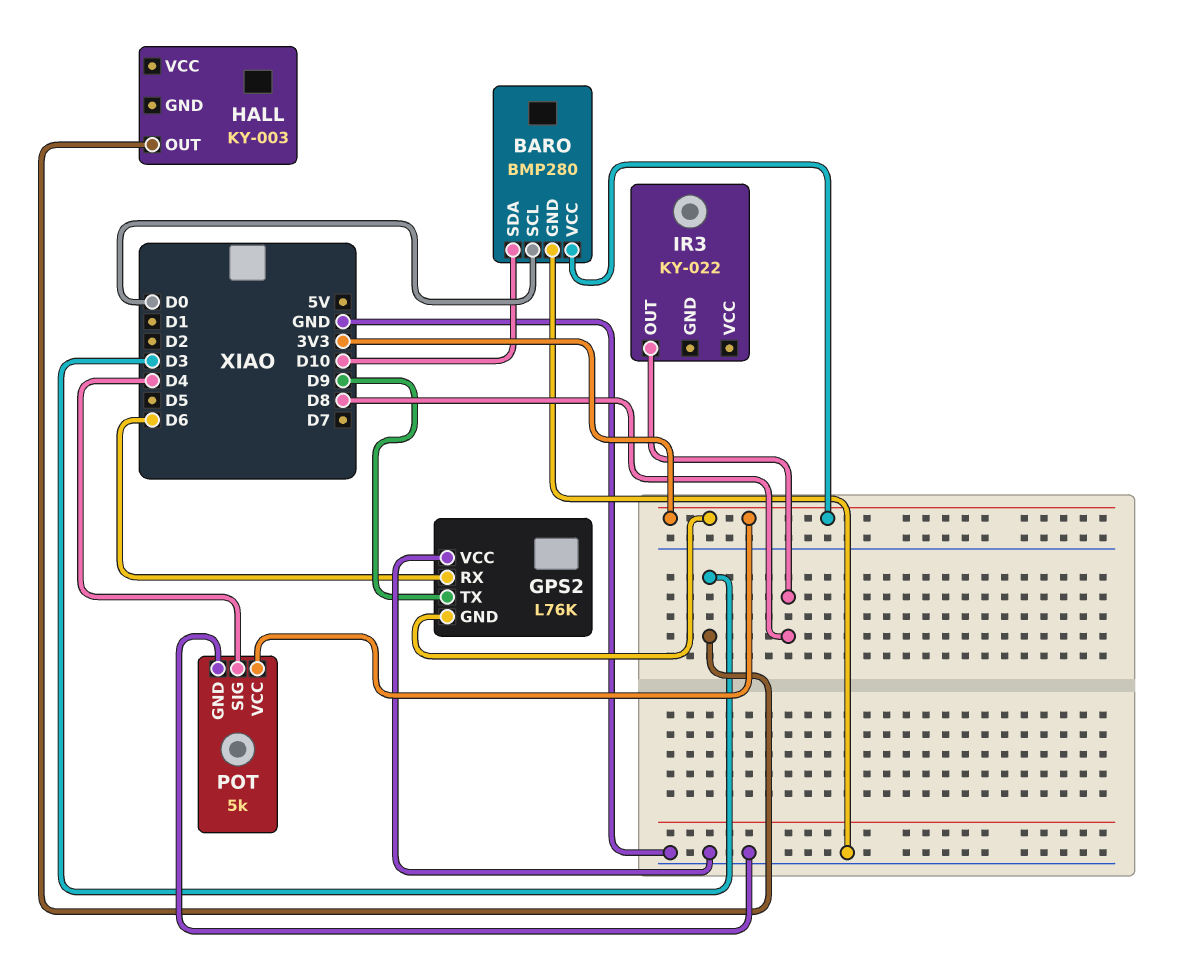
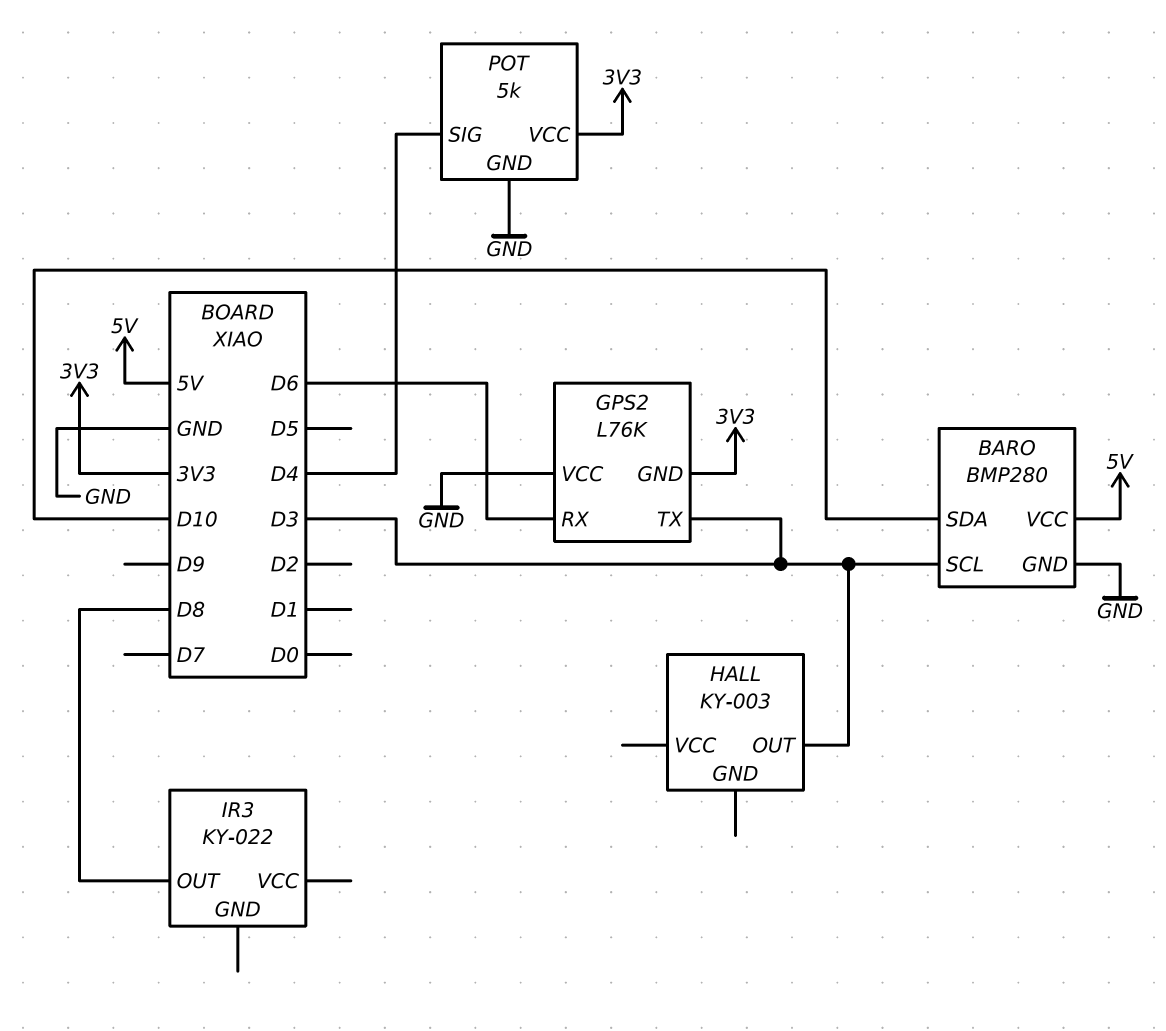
BARO pin SCL: D0 -> D3
BARO pin VCC: 3V3 -> 5V
GPS2 pin TX: D9 -> D3

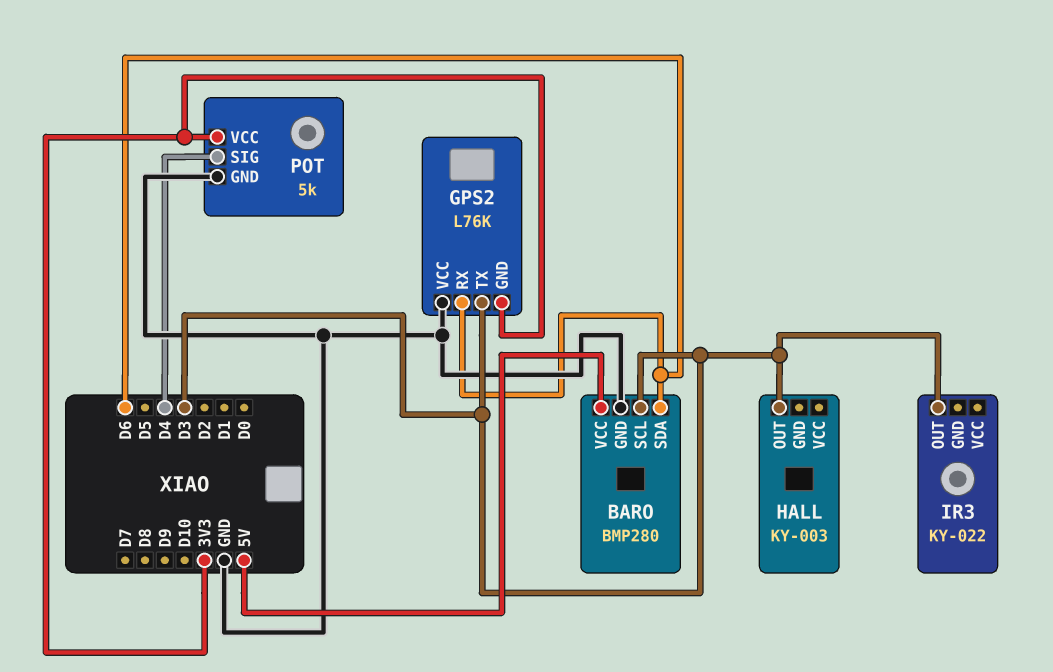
BARO pin SDA: D10 -> D6
IR3 pin OUT: D8 -> D3

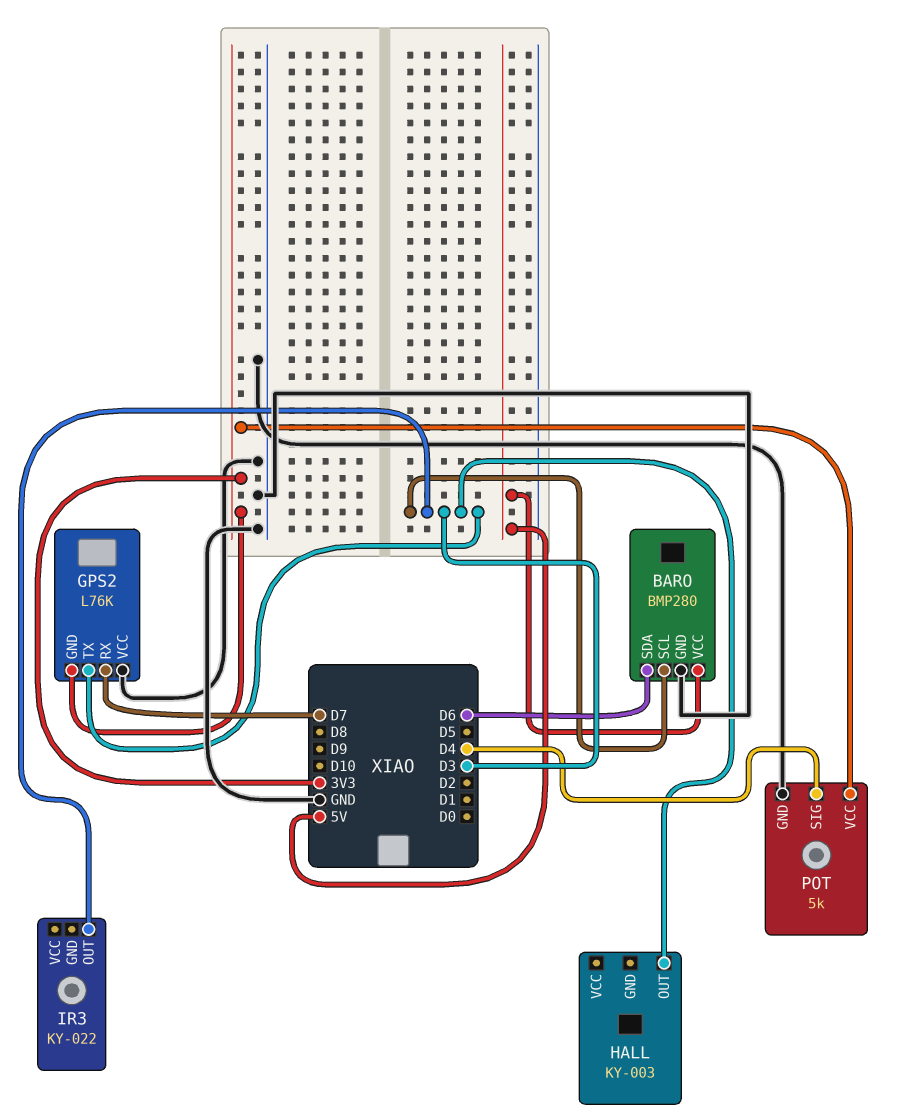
GPS2 pin RX: D6 -> D7

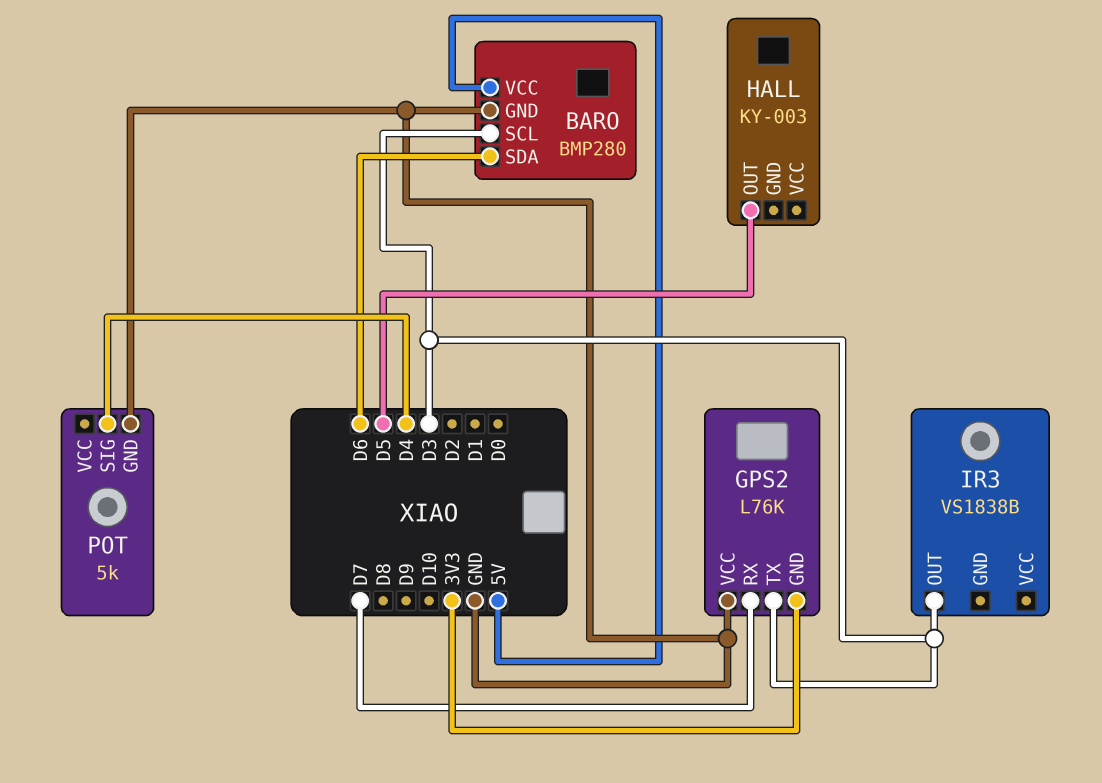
HALL pin OUT: D3 -> D5
IR3: KY-022 -> VS1838B
POT pin VCC: 3V3 -> none

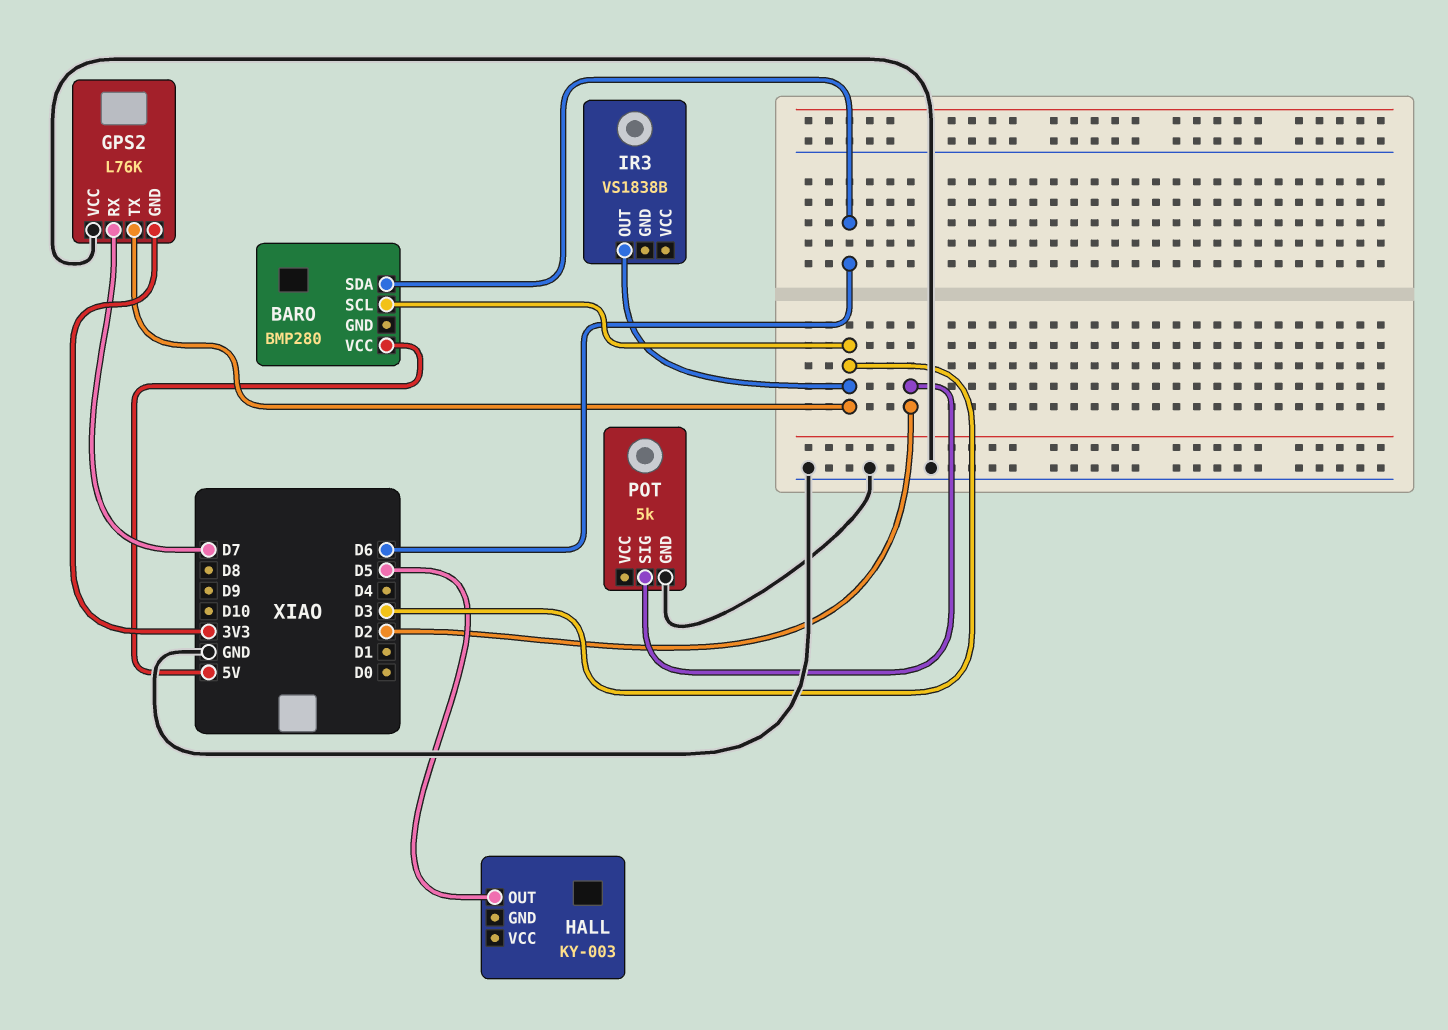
BARO pin GND: GND -> none
POT pin SIG: D4 -> D2

